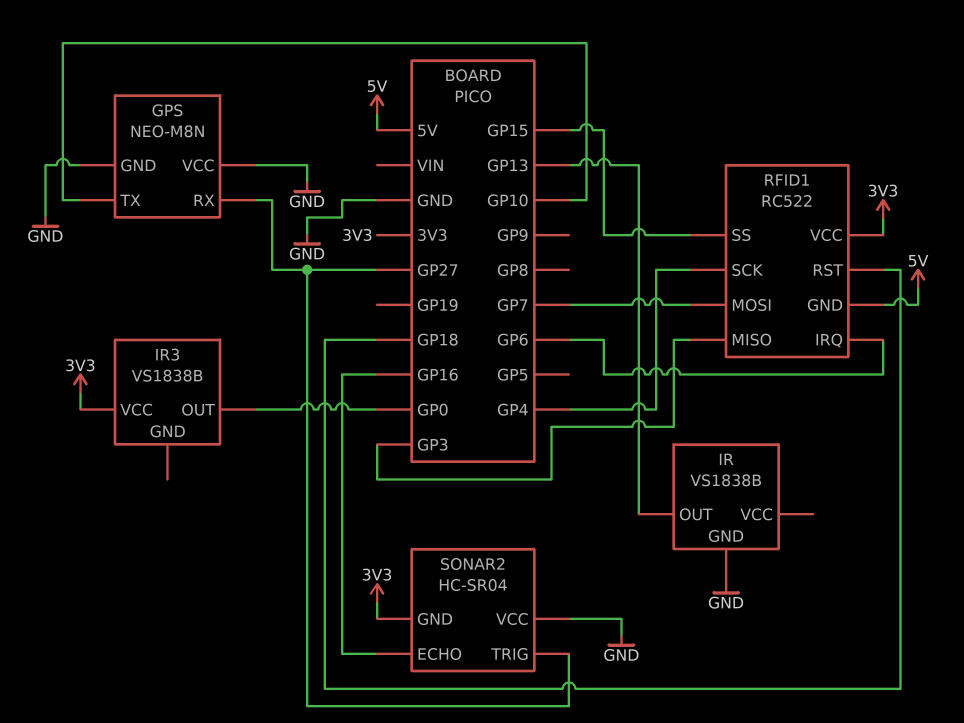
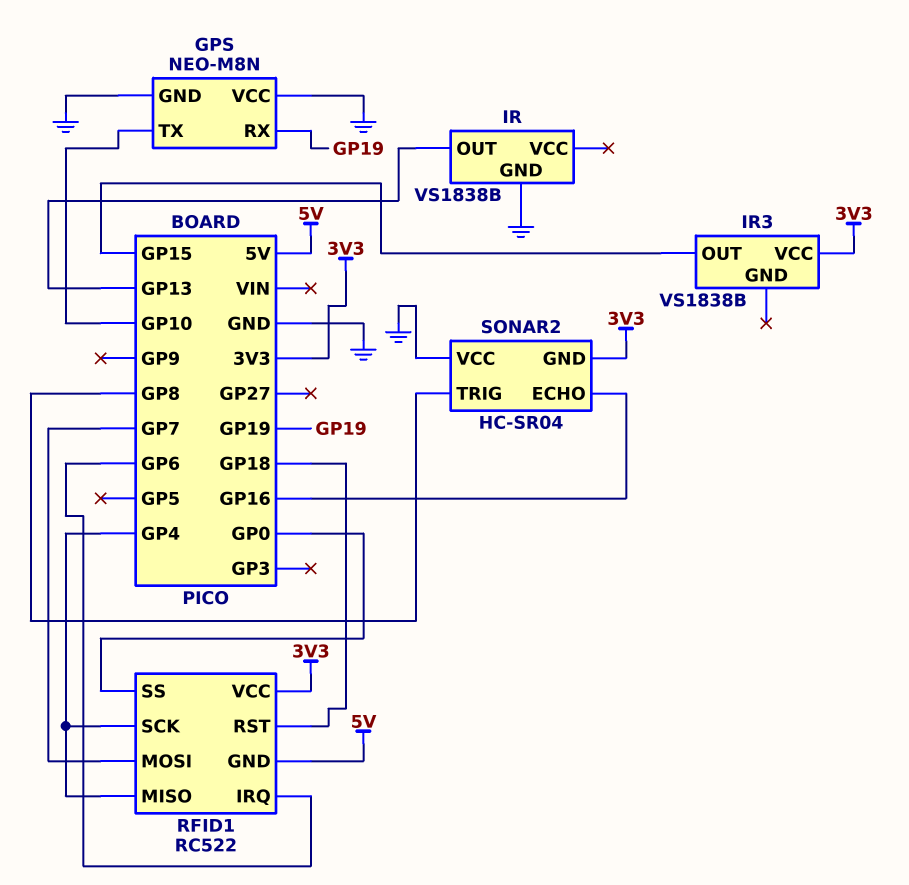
GPS pin RX: GP27 -> GP19
IR3 pin OUT: GP0 -> GP15
RFID1 pin MISO: GP3 -> GP4
RFID1 pin SS: GP15 -> GP0
SONAR2 pin TRIG: GP27 -> GP8

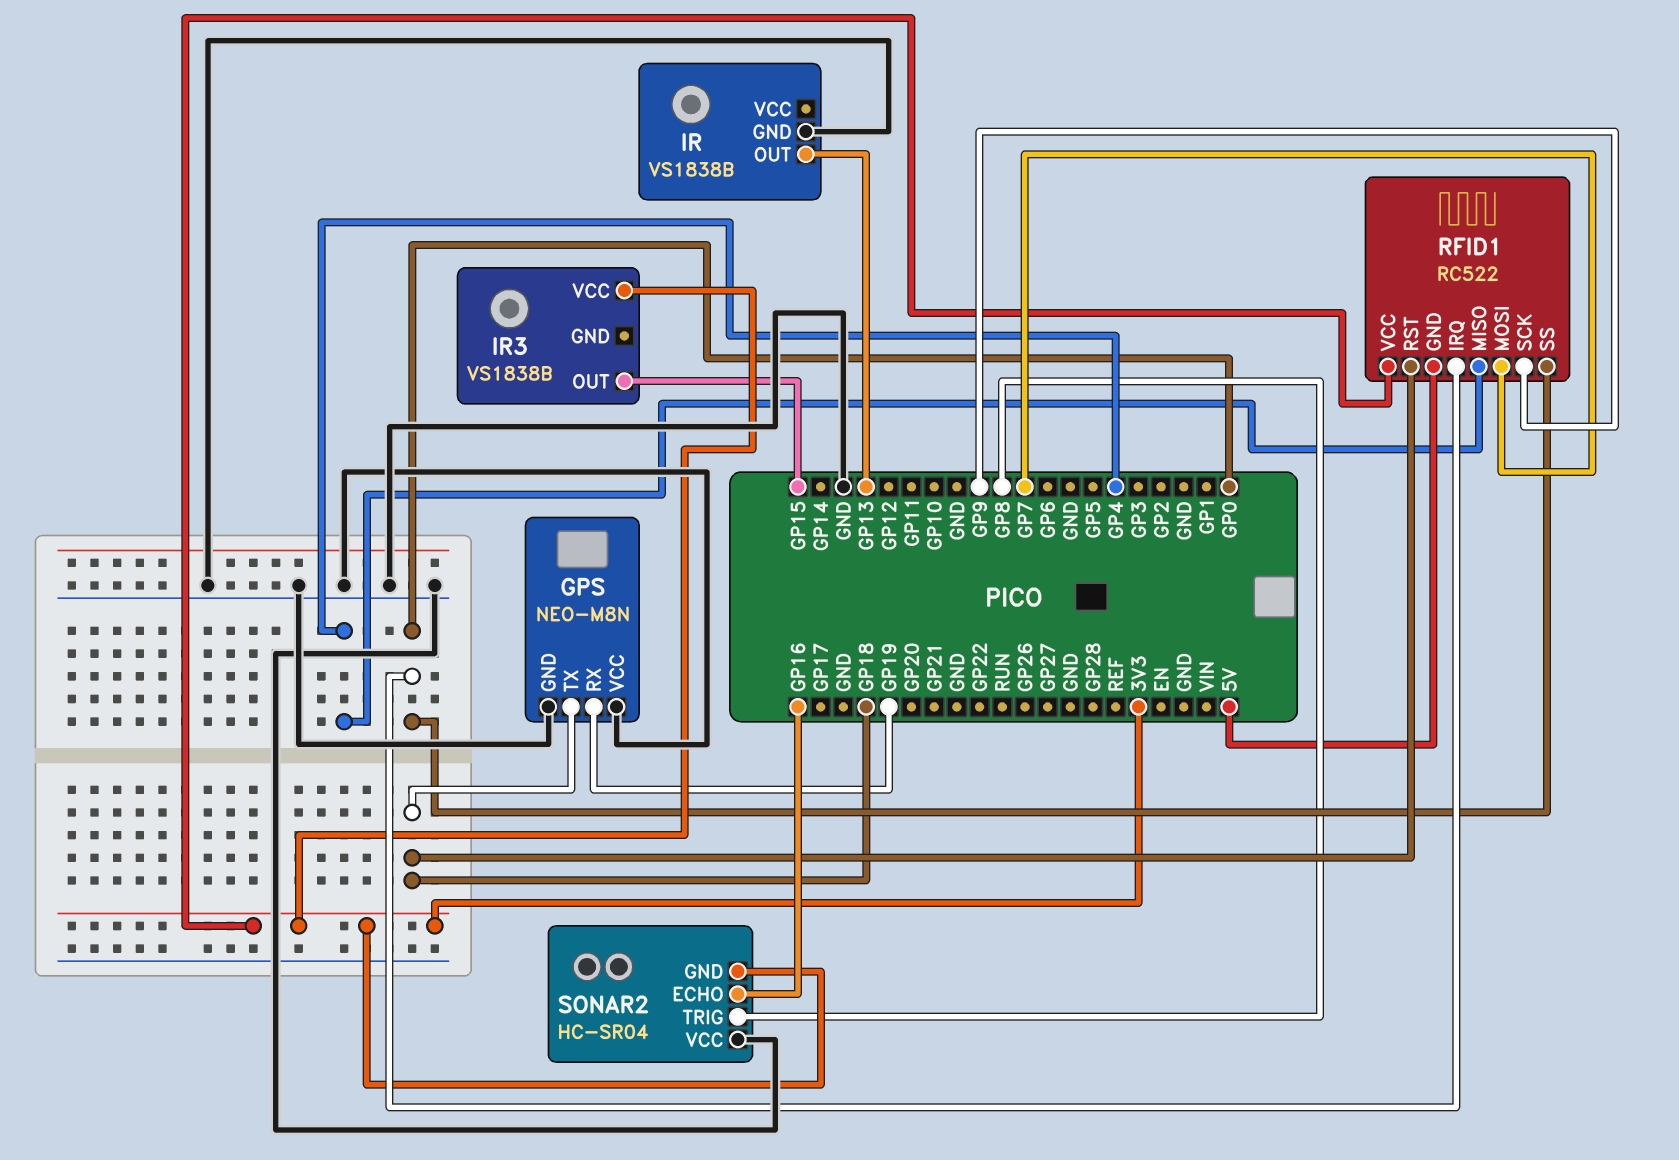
GPS pin TX: GP10 -> GP18
RFID1 pin IRQ: GP6 -> GP0
RFID1 pin SCK: GP4 -> GP9

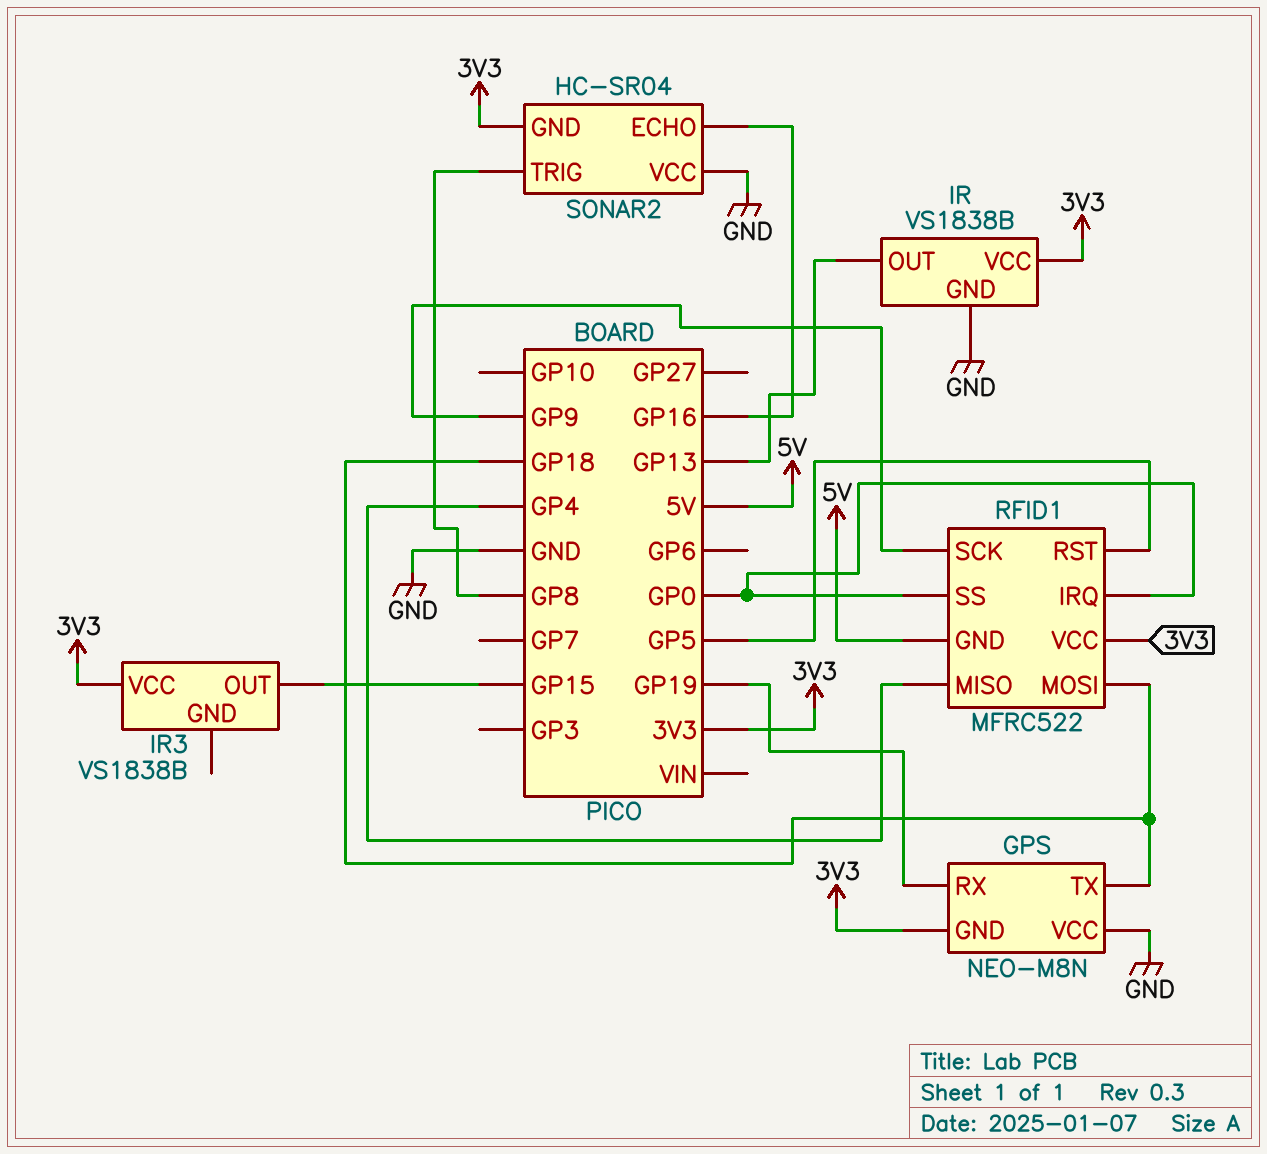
GPS pin GND: GND -> 3V3
IR pin VCC: none -> 3V3
RFID1: RC522 -> MFRC522
RFID1 pin MOSI: GP7 -> GP18
RFID1 pin RST: GP18 -> GP5

